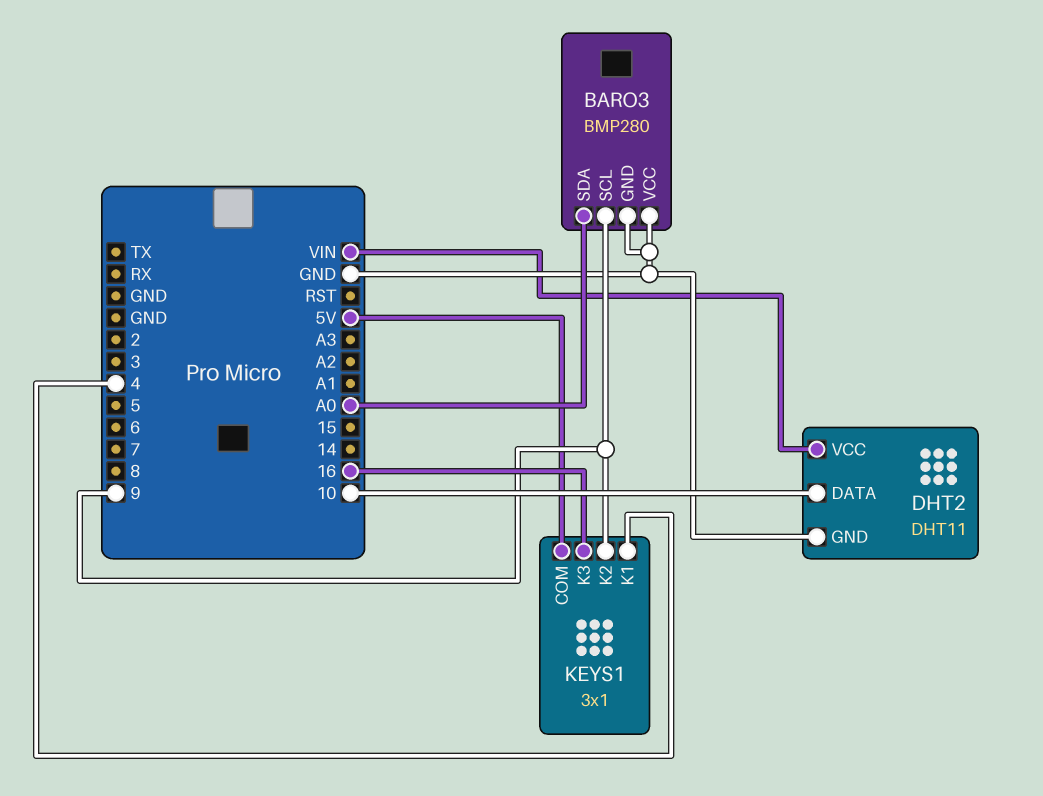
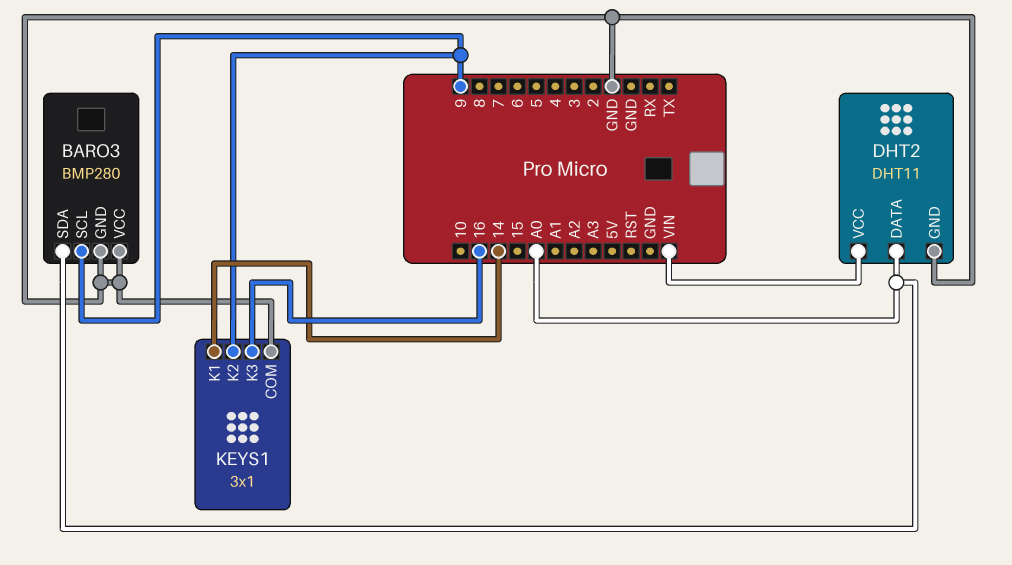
DHT2 pin DATA: 10 -> A0
KEYS1 pin COM: 5V -> GND
KEYS1 pin K1: 4 -> 14

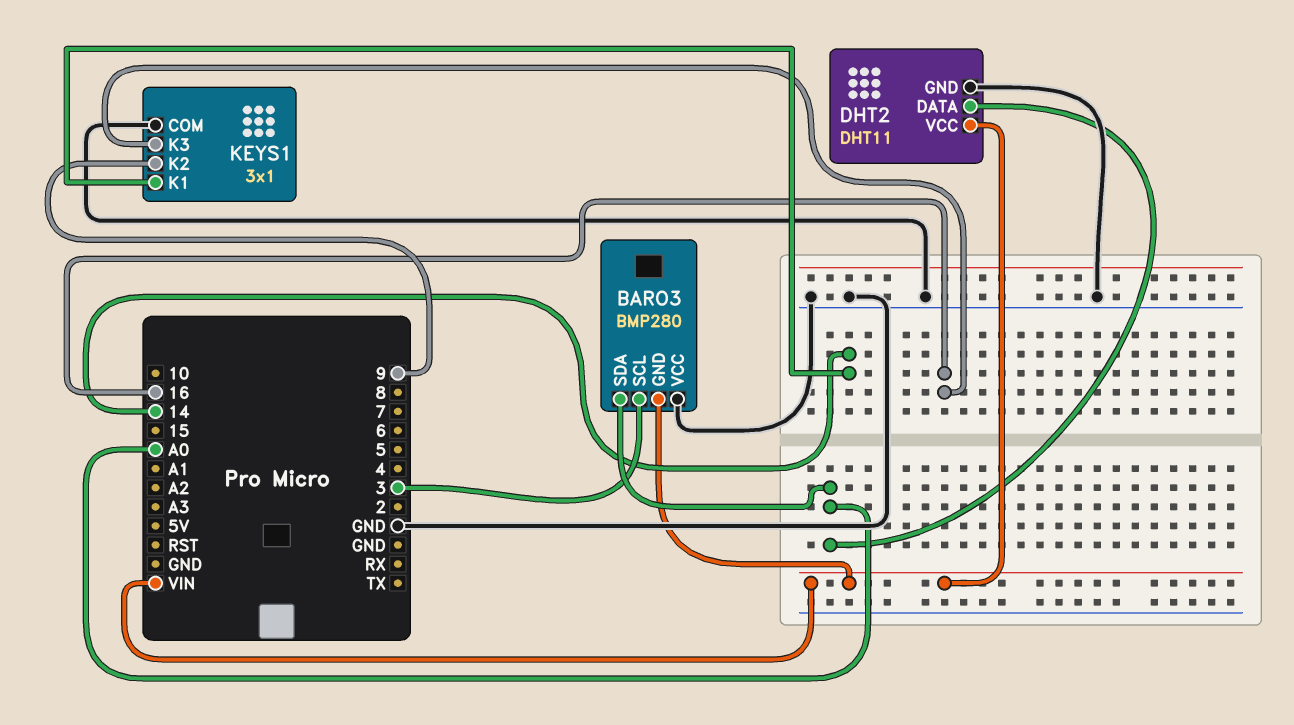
BARO3 pin GND: GND -> VIN
BARO3 pin SCL: 9 -> 3

